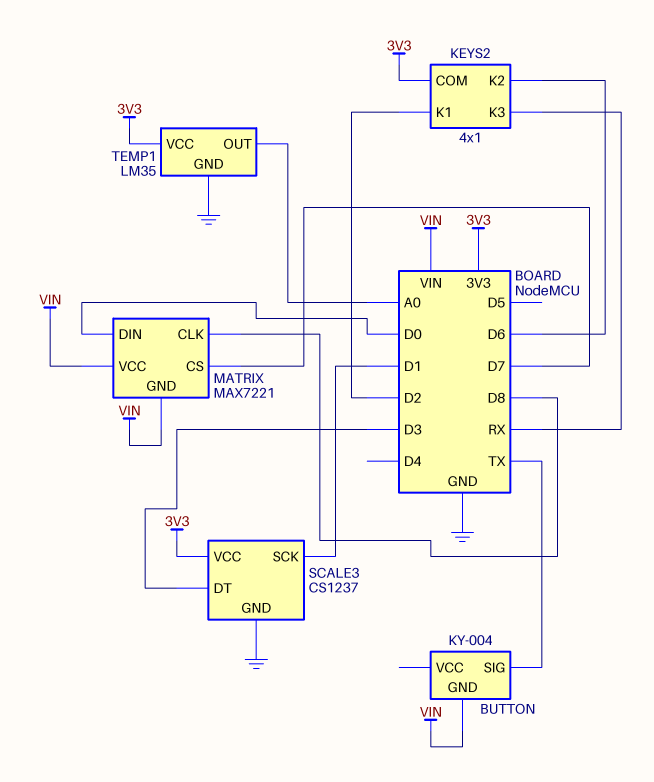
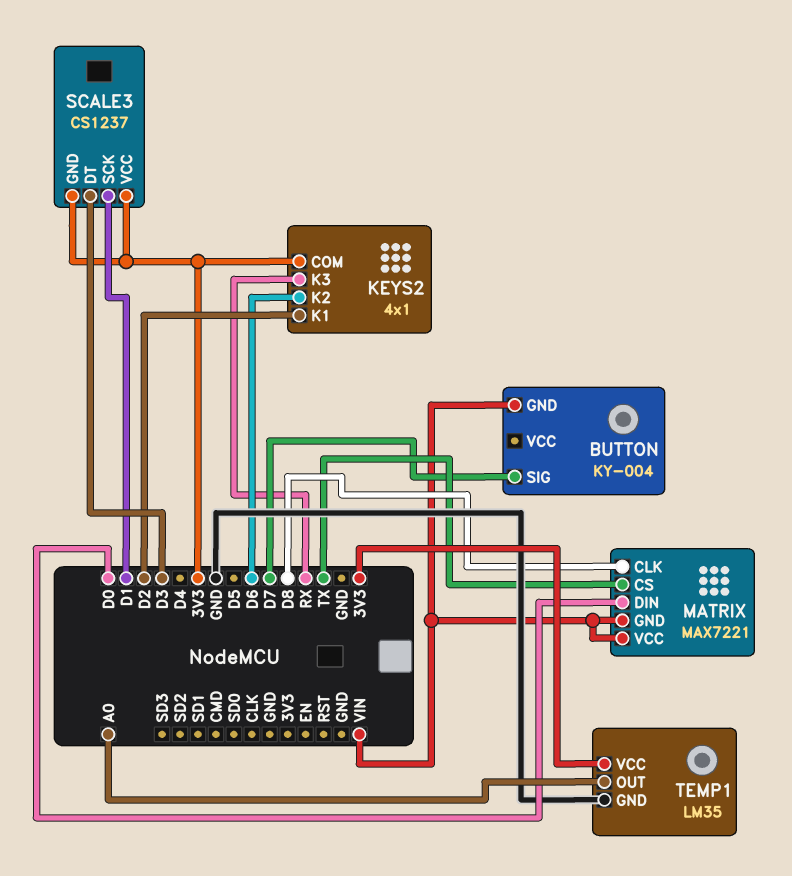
BUTTON pin SIG: TX -> D7
MATRIX pin CS: D7 -> TX
SCALE3 pin GND: GND -> 3V3

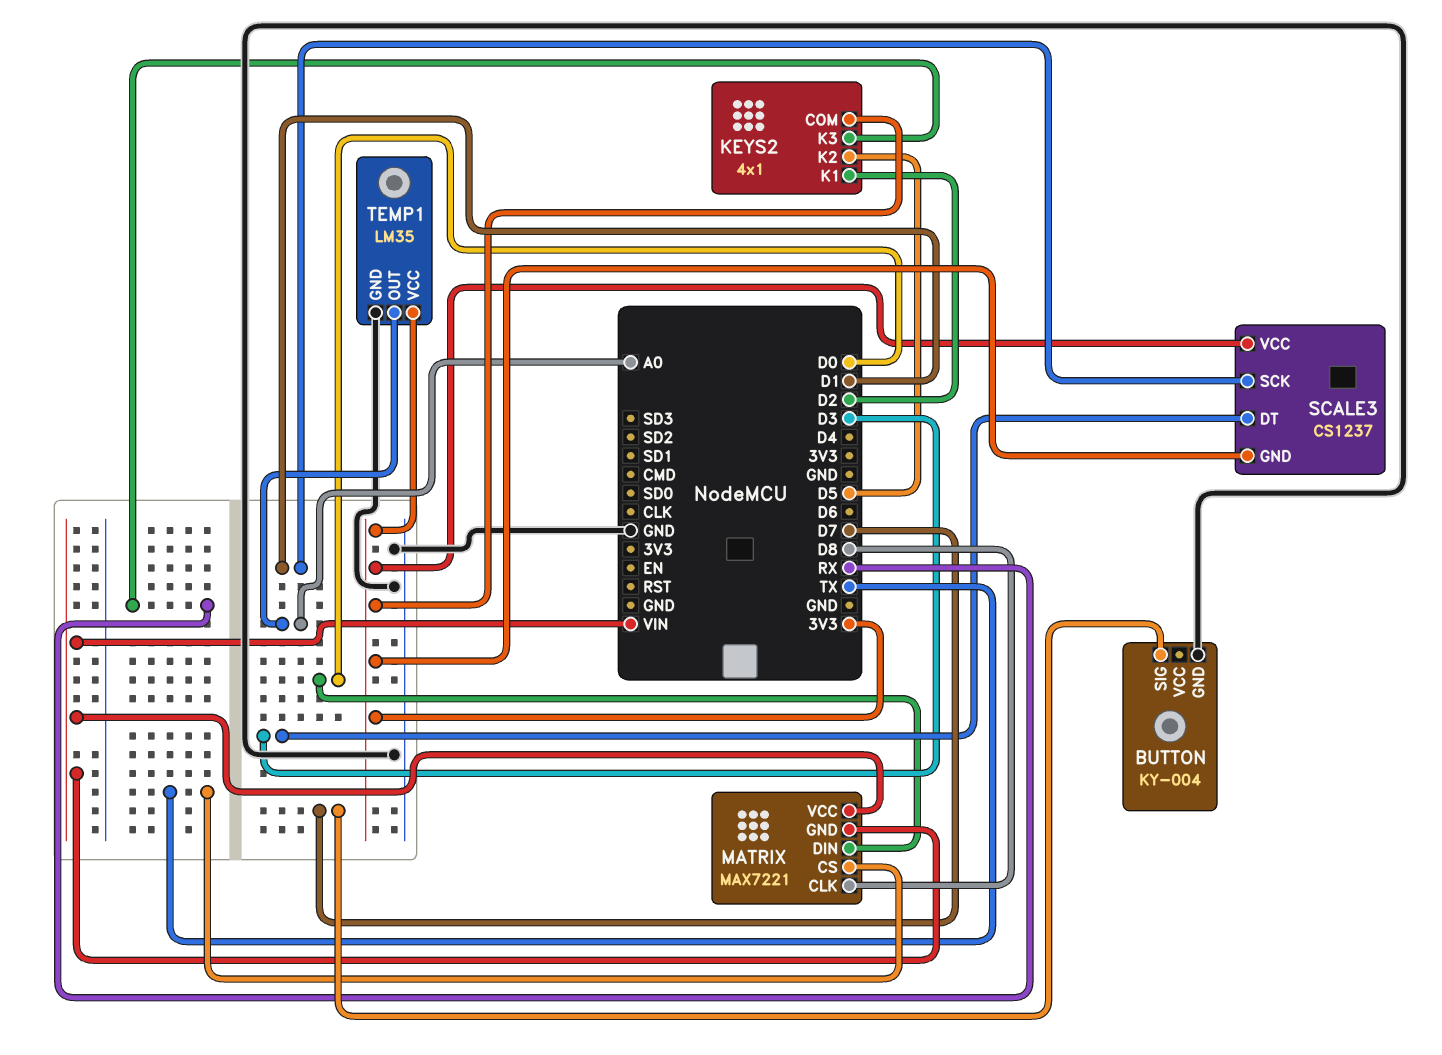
BUTTON pin GND: VIN -> GND
KEYS2 pin K2: D6 -> D5

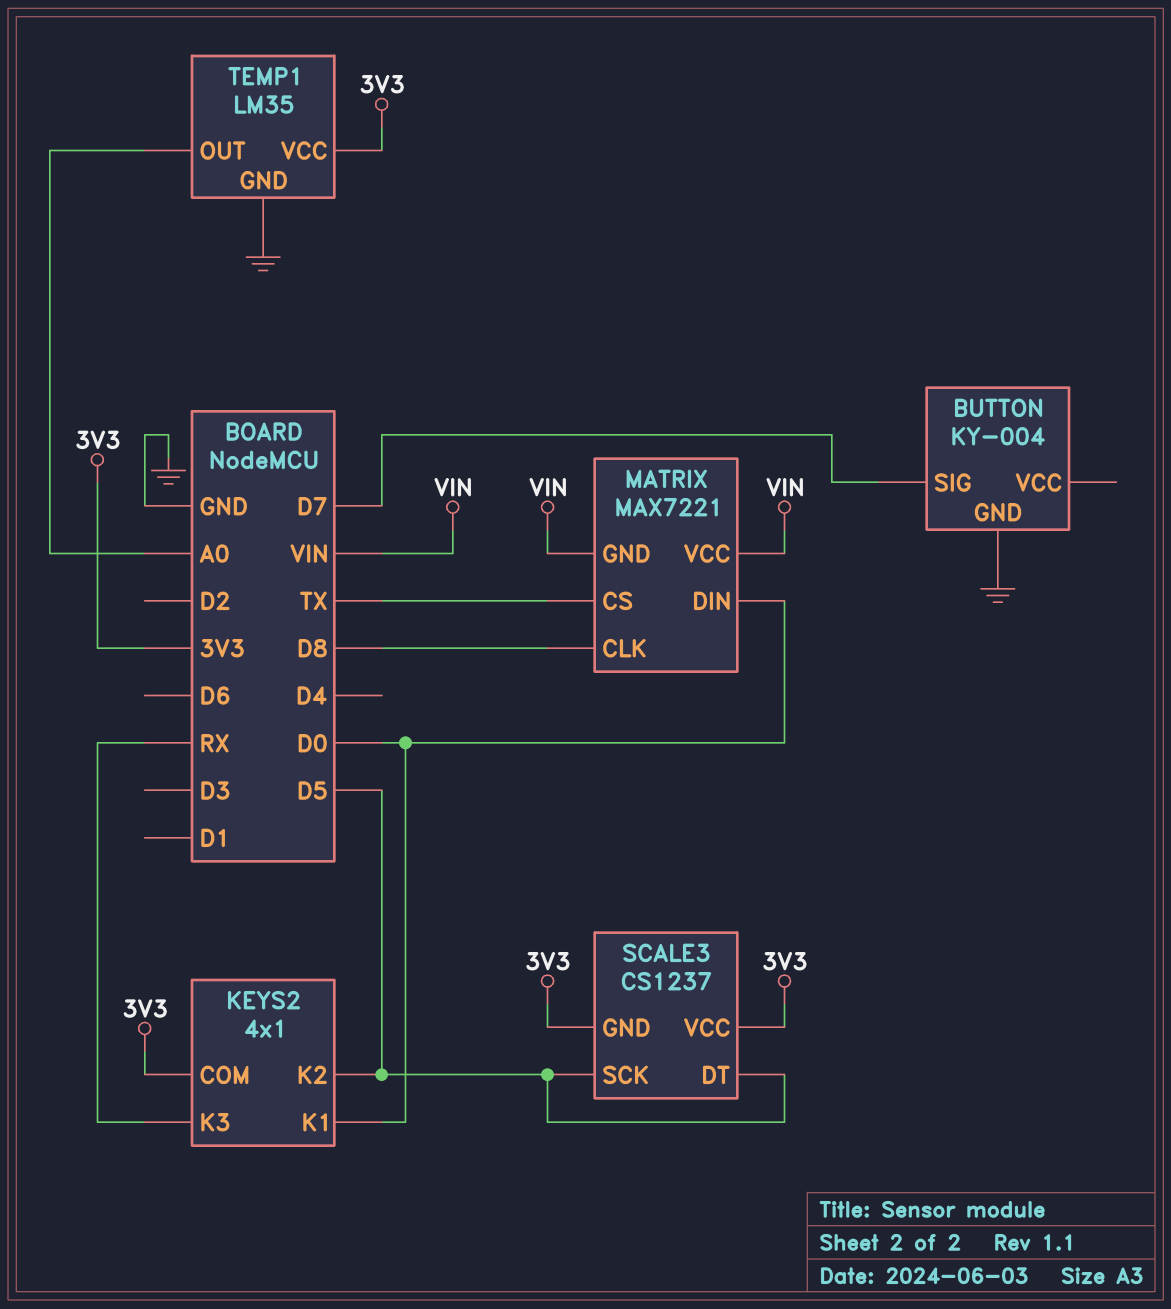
KEYS2 pin K1: D2 -> D0
SCALE3 pin DT: D3 -> D5
SCALE3 pin SCK: D1 -> D5

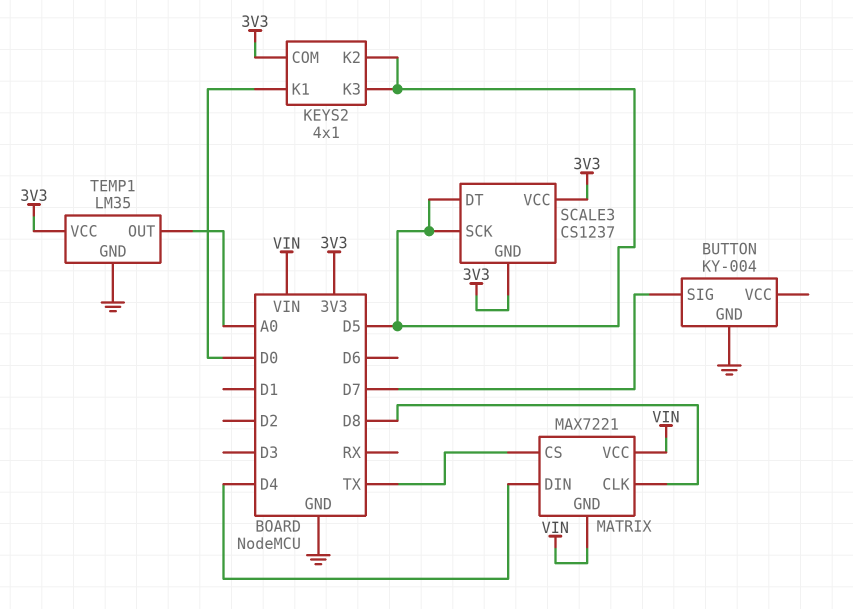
KEYS2 pin K3: RX -> D5
MATRIX pin DIN: D0 -> D4

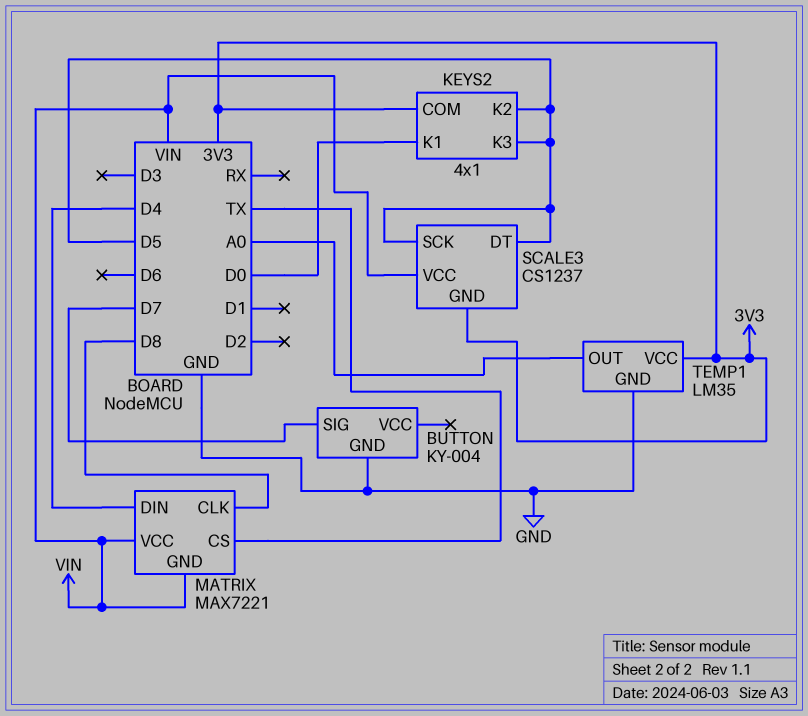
SCALE3 pin VCC: 3V3 -> VIN

